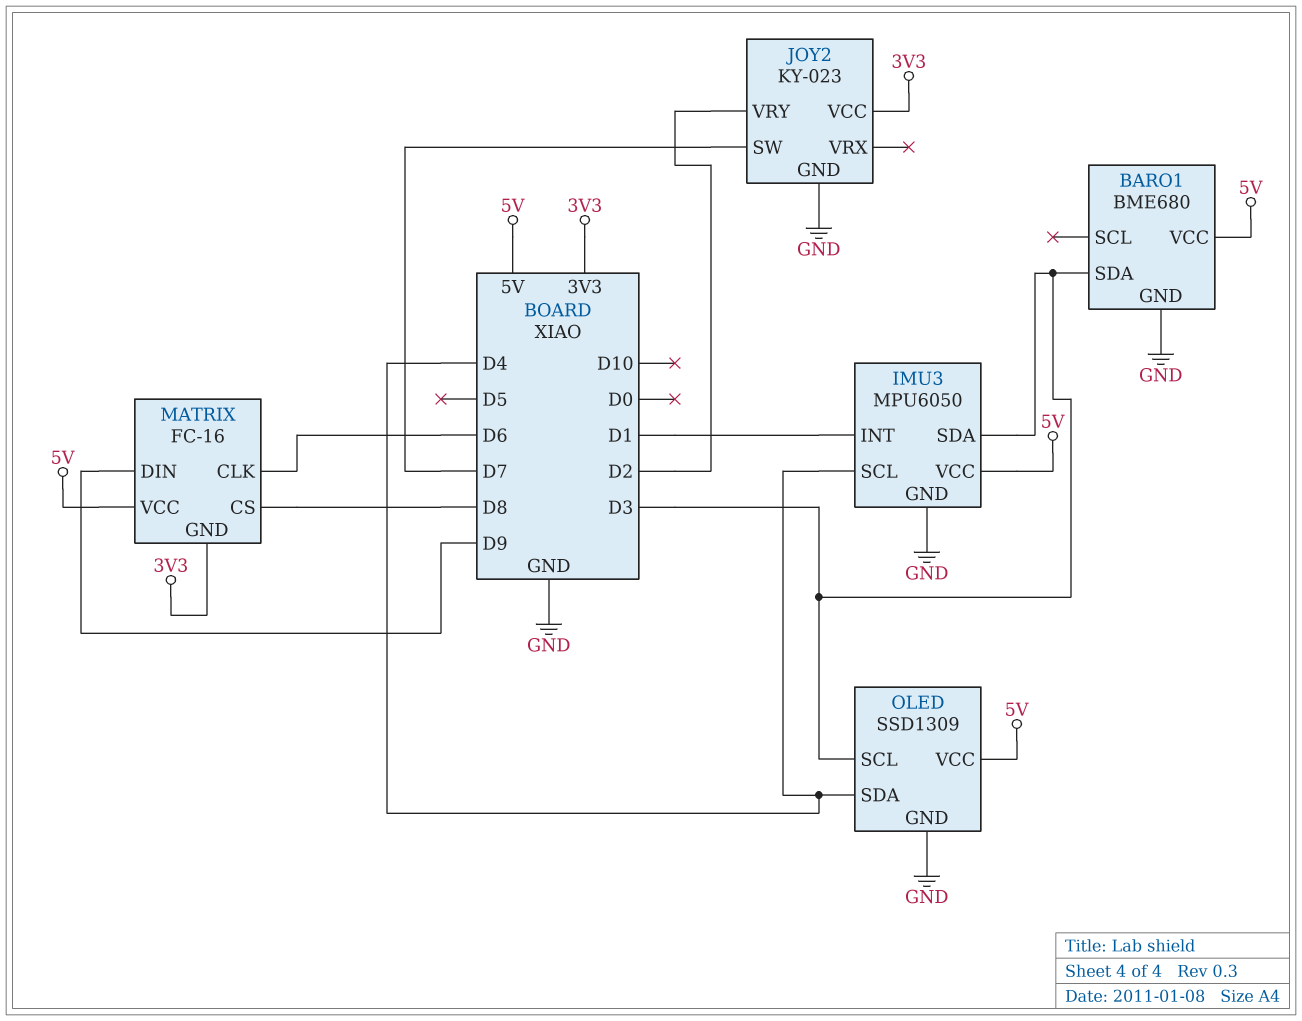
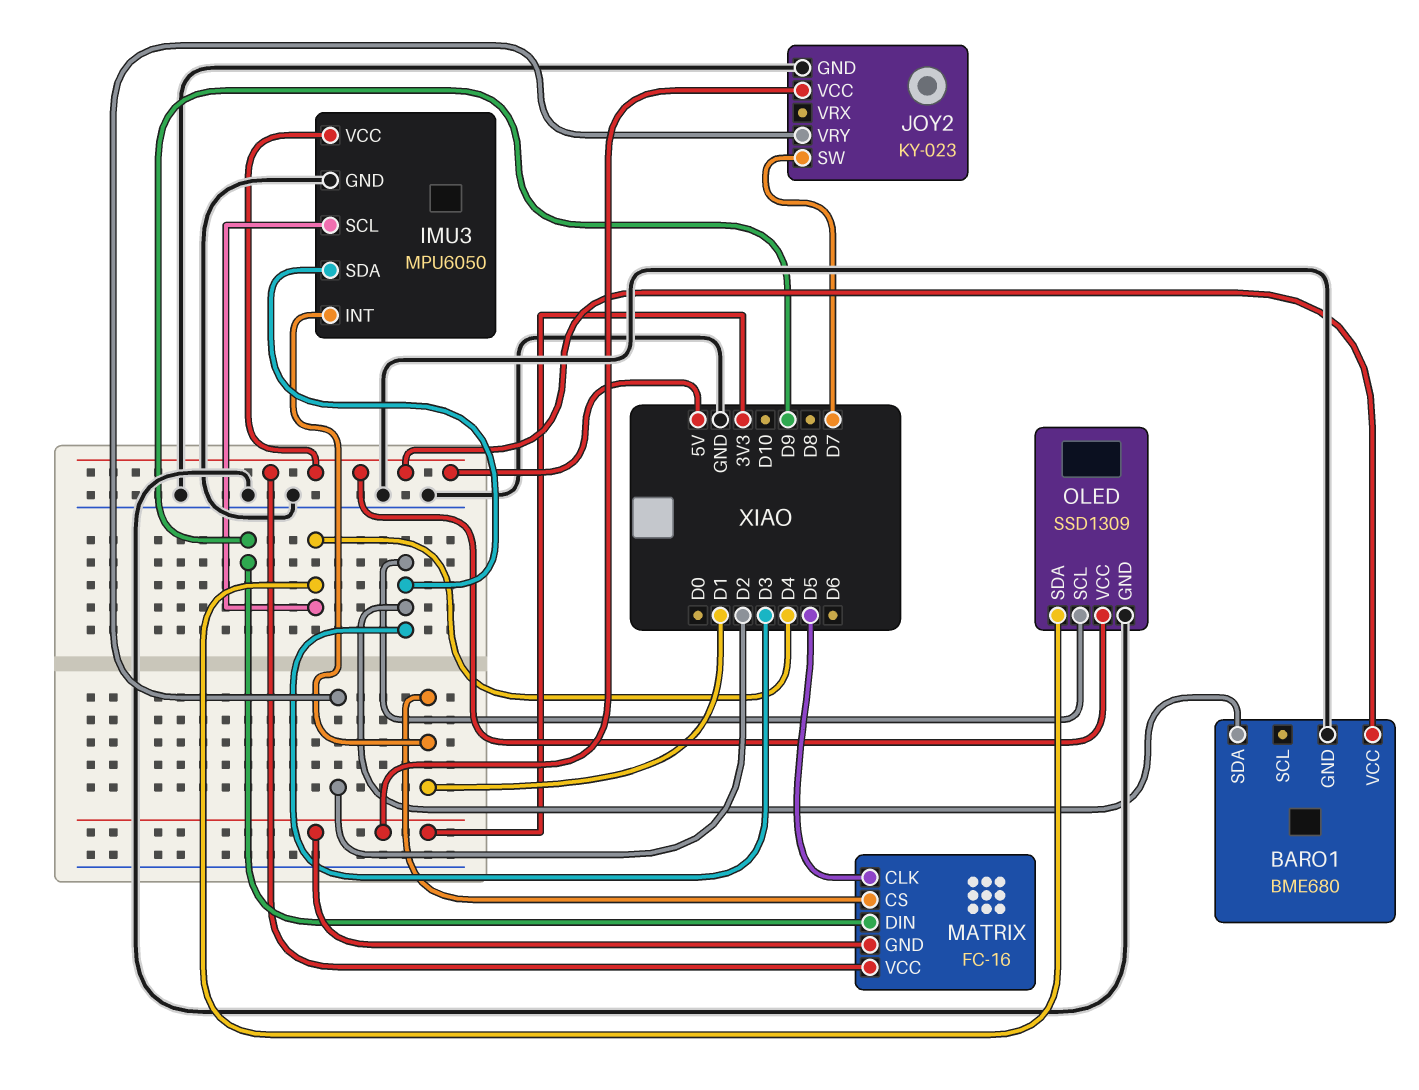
MATRIX pin CLK: D6 -> D5
MATRIX pin CS: D8 -> D1

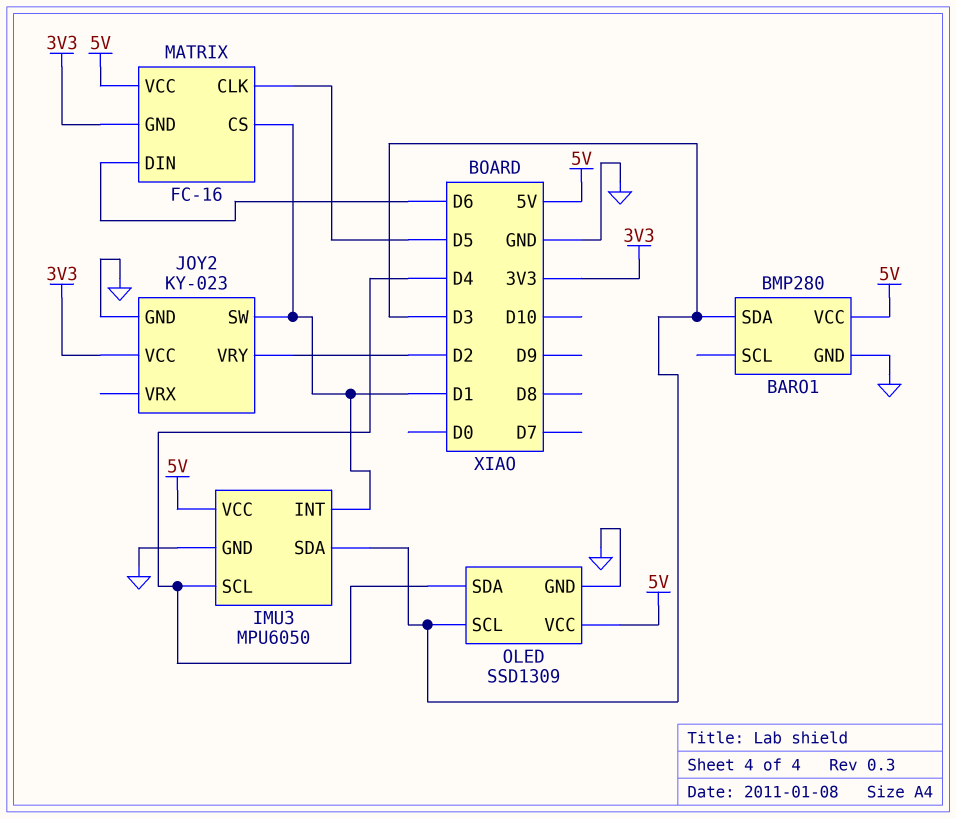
BARO1: BME680 -> BMP280
JOY2 pin SW: D7 -> D1
MATRIX pin DIN: D9 -> D6

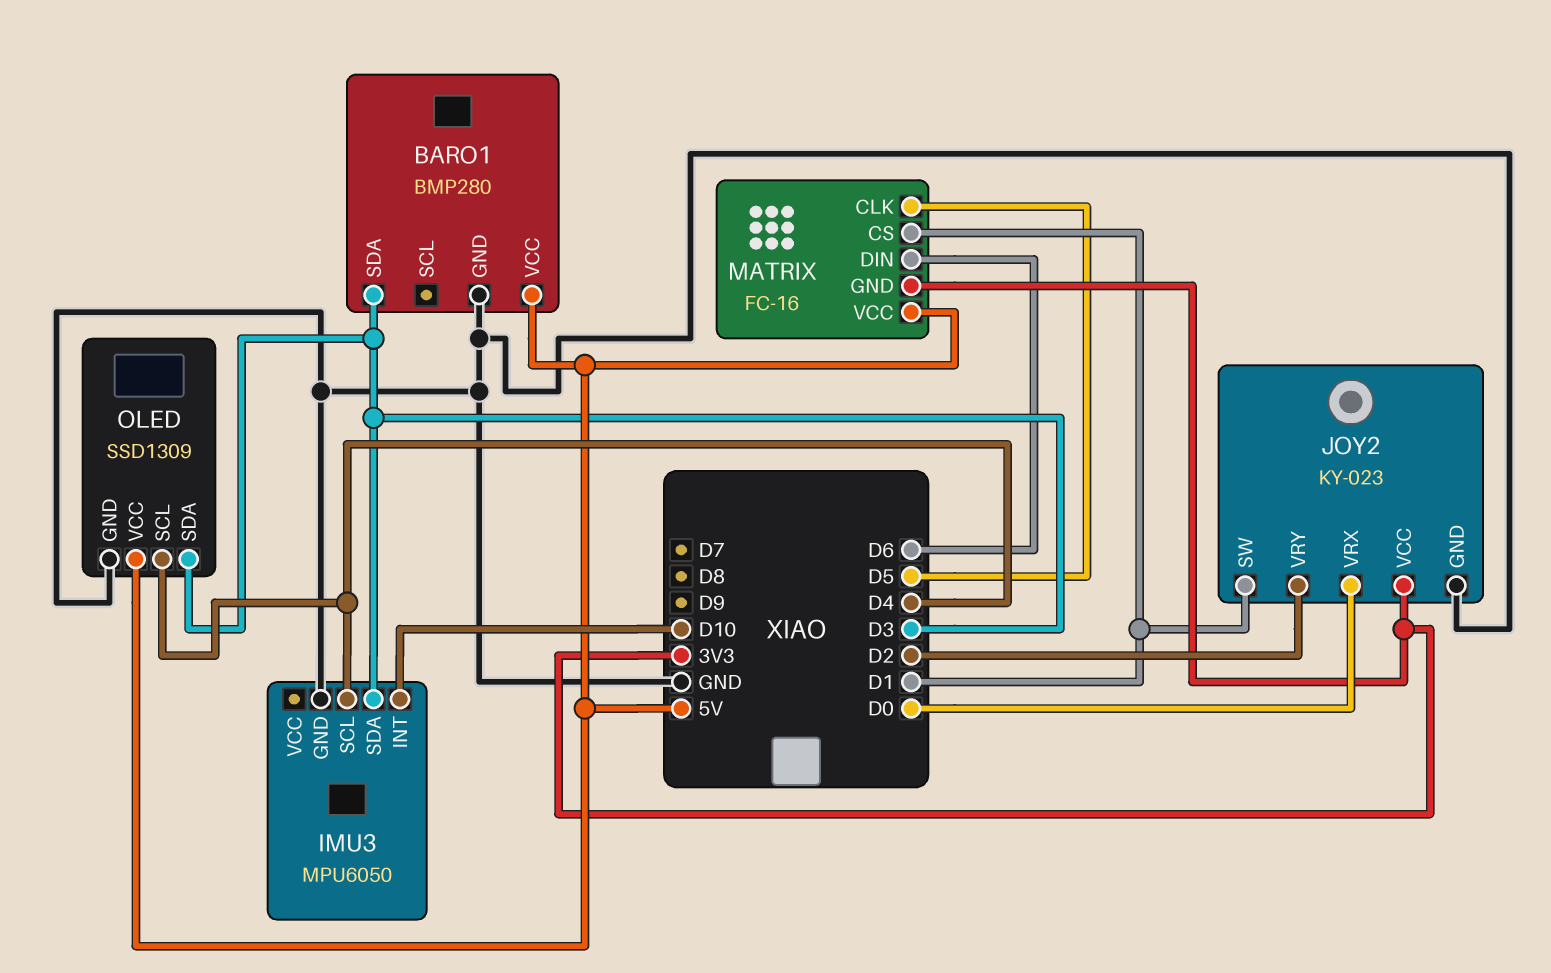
IMU3 pin INT: D1 -> D10
IMU3 pin VCC: 5V -> none
JOY2 pin VRX: none -> D0
OLED pin SCL: D3 -> D4
OLED pin SDA: D4 -> D3

